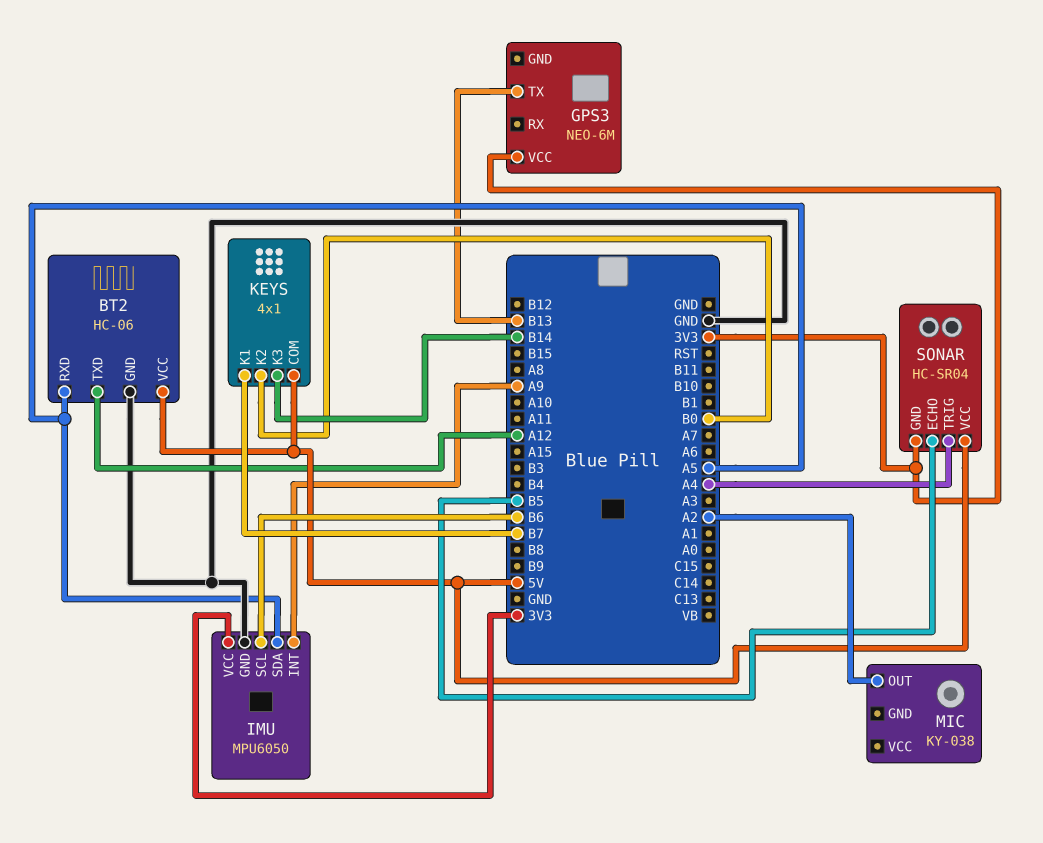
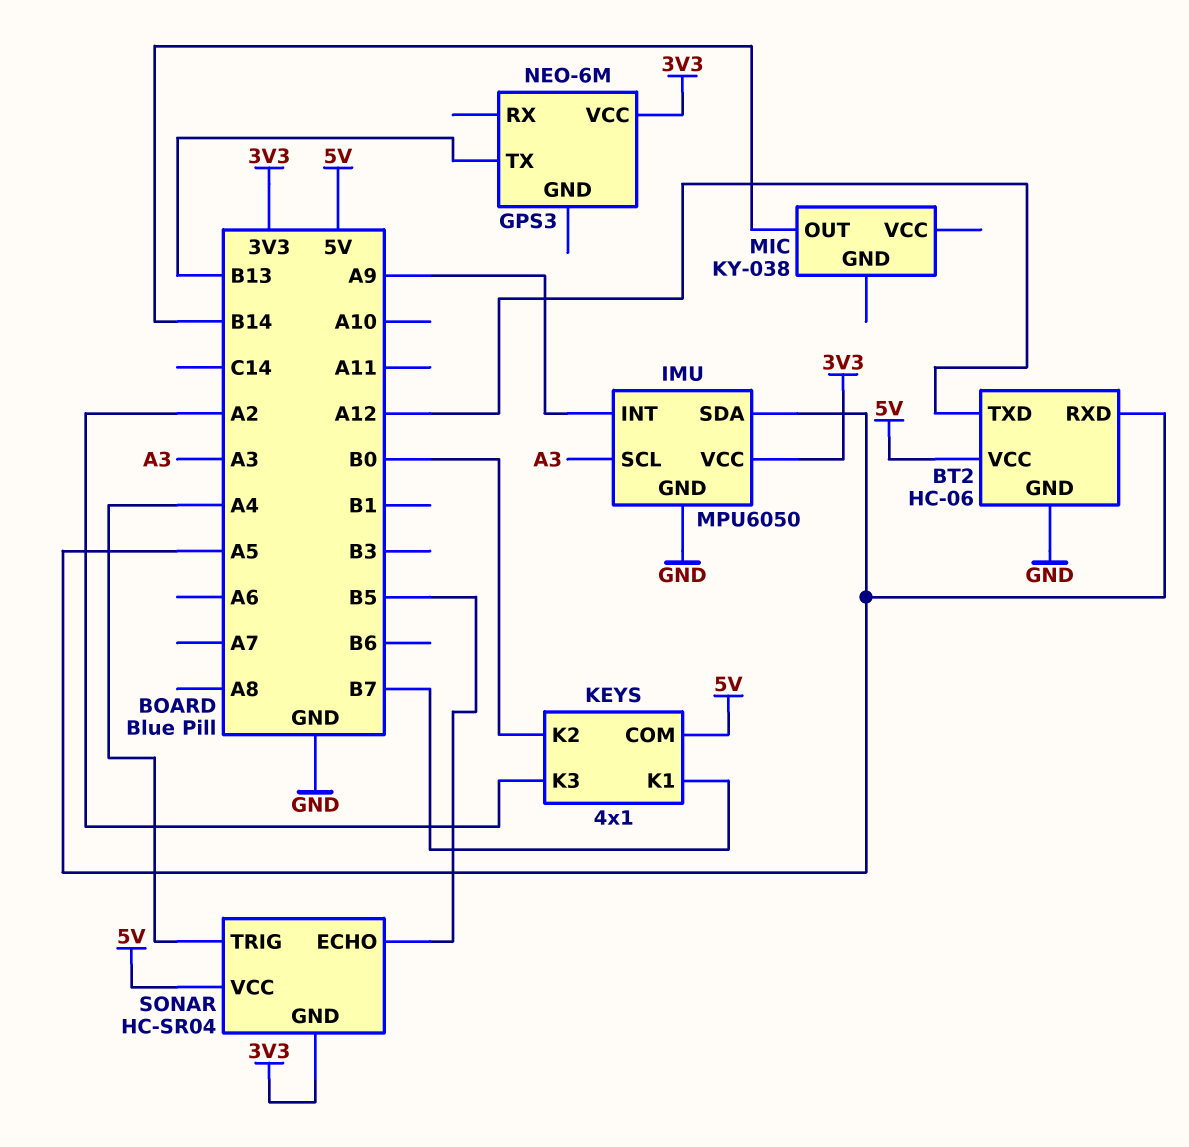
IMU pin SCL: B6 -> A3
KEYS pin K3: B14 -> A2
MIC pin OUT: A2 -> B14

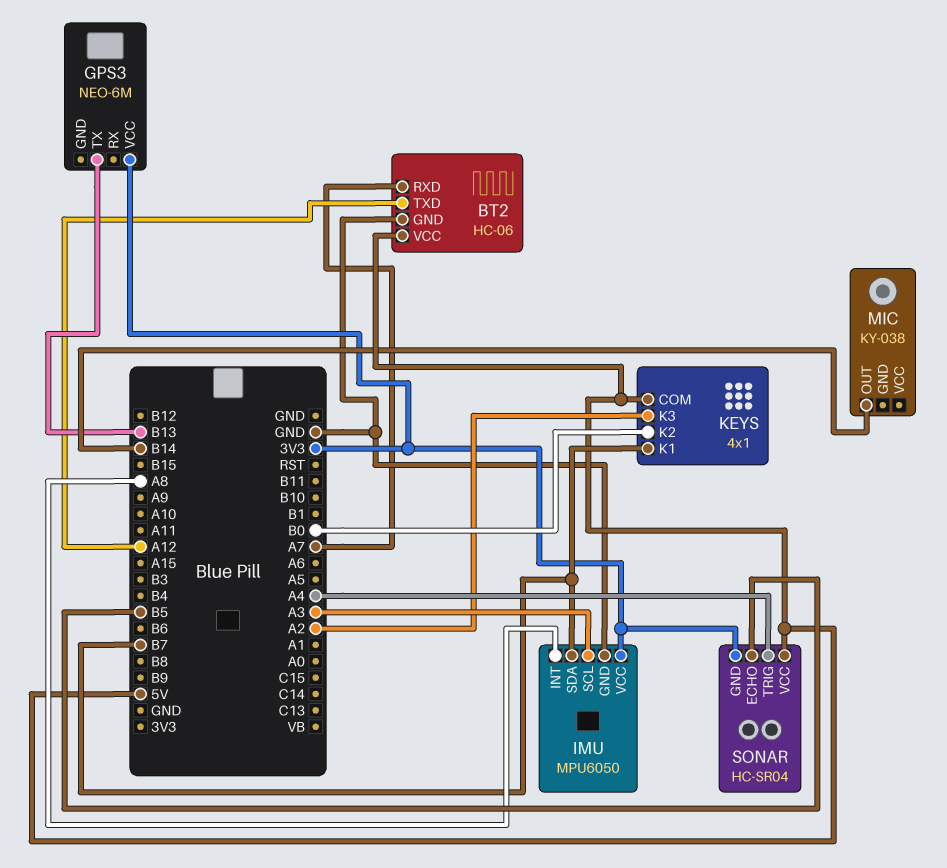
BT2 pin RXD: A5 -> A7
IMU pin INT: A9 -> A8
IMU pin SDA: A5 -> B7

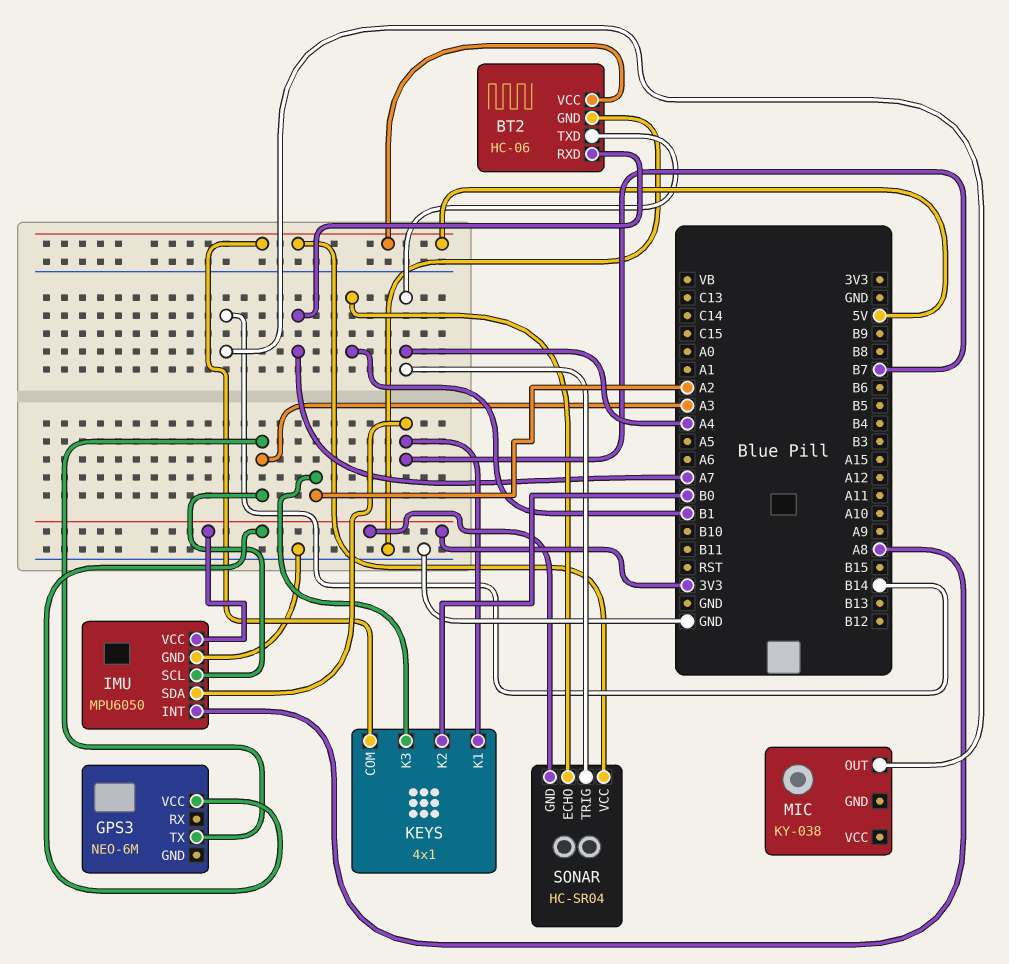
BT2 pin TXD: A12 -> A4
GPS3 pin TX: B13 -> A3
SONAR pin ECHO: B5 -> B1

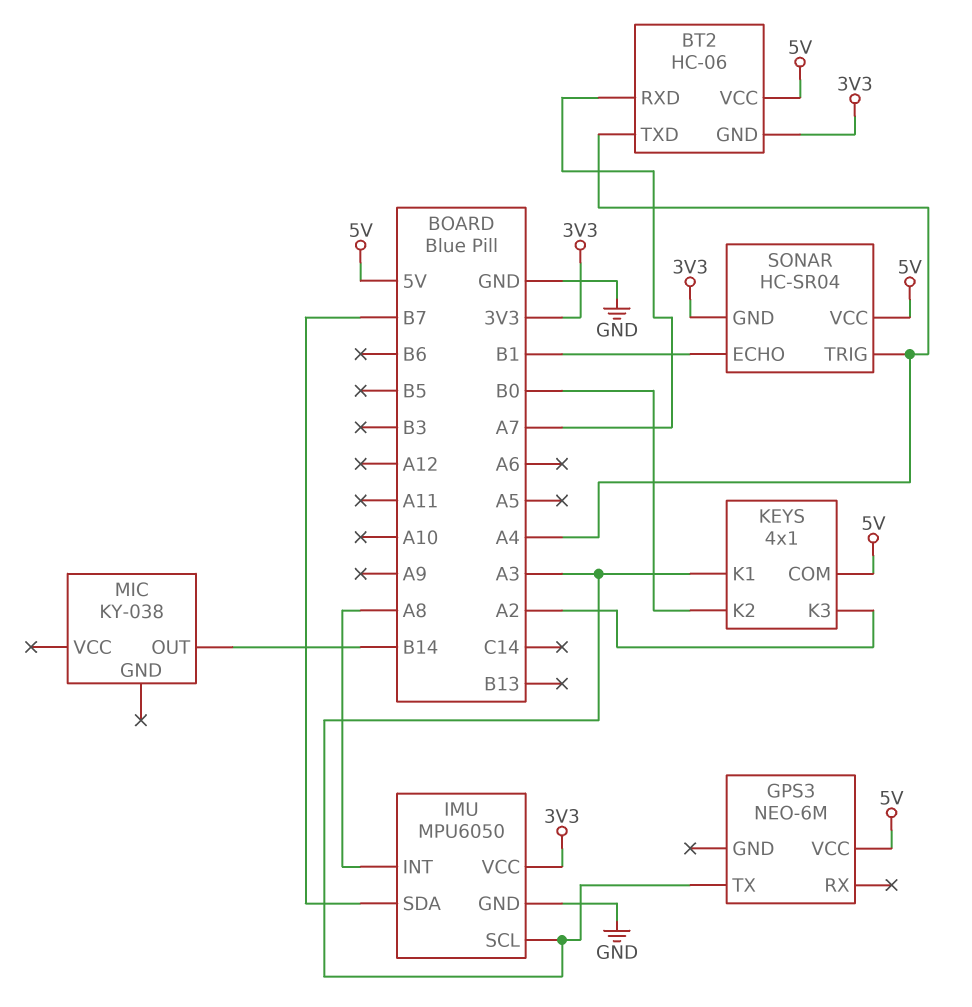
BT2 pin GND: GND -> 3V3
GPS3 pin VCC: 3V3 -> 5V
KEYS pin K1: B7 -> A3

